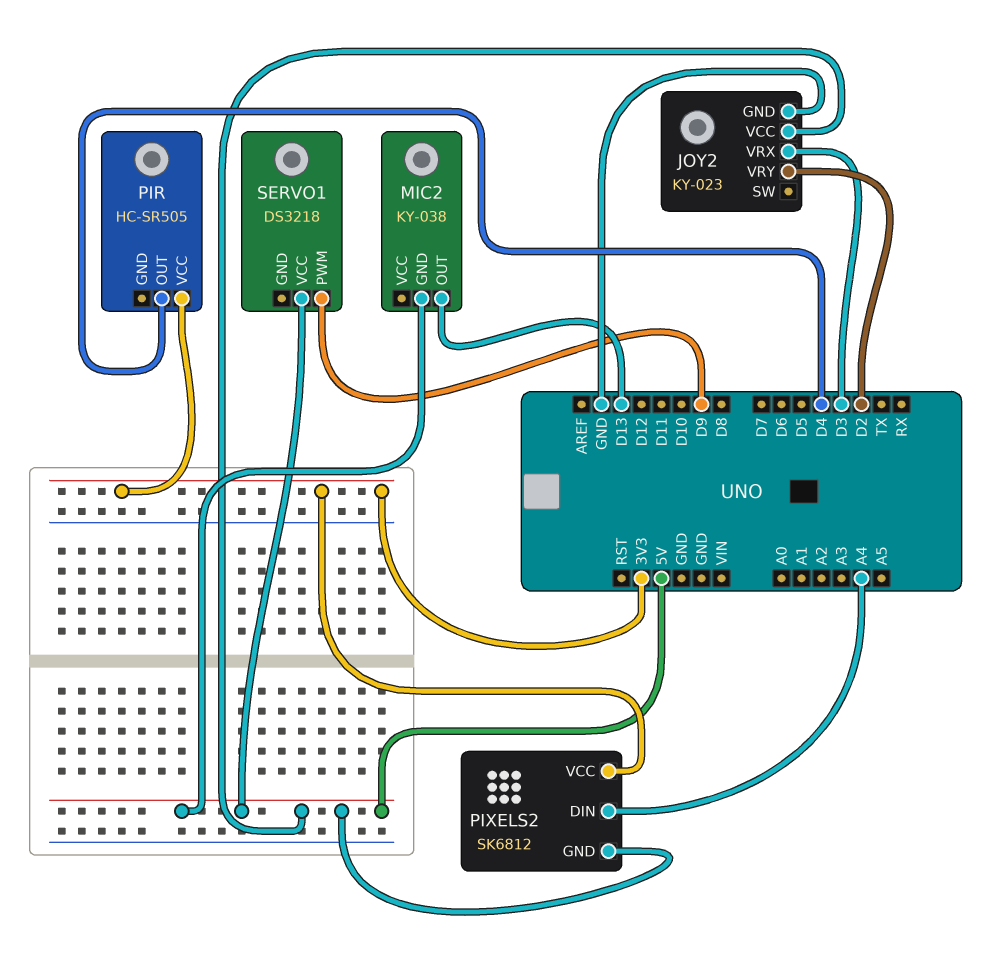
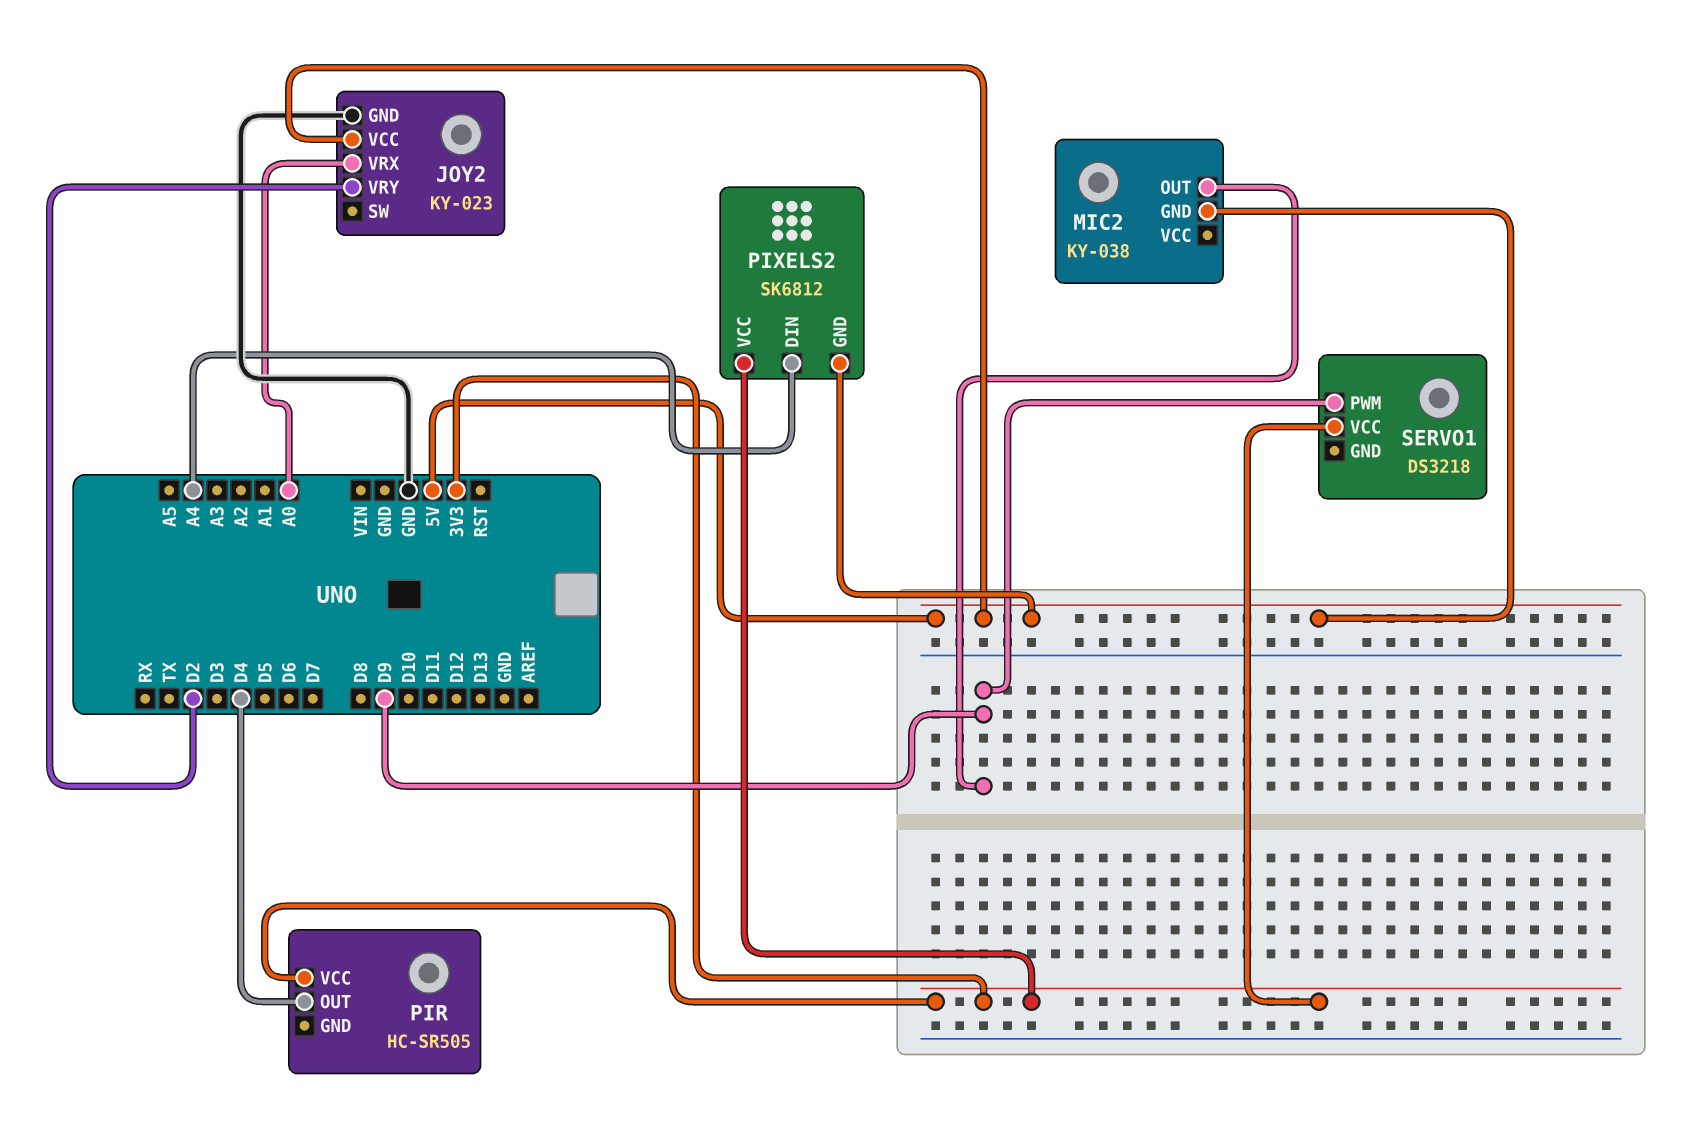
JOY2 pin VRX: D3 -> A0
MIC2 pin OUT: D13 -> D9
SERVO1 pin VCC: 5V -> 3V3

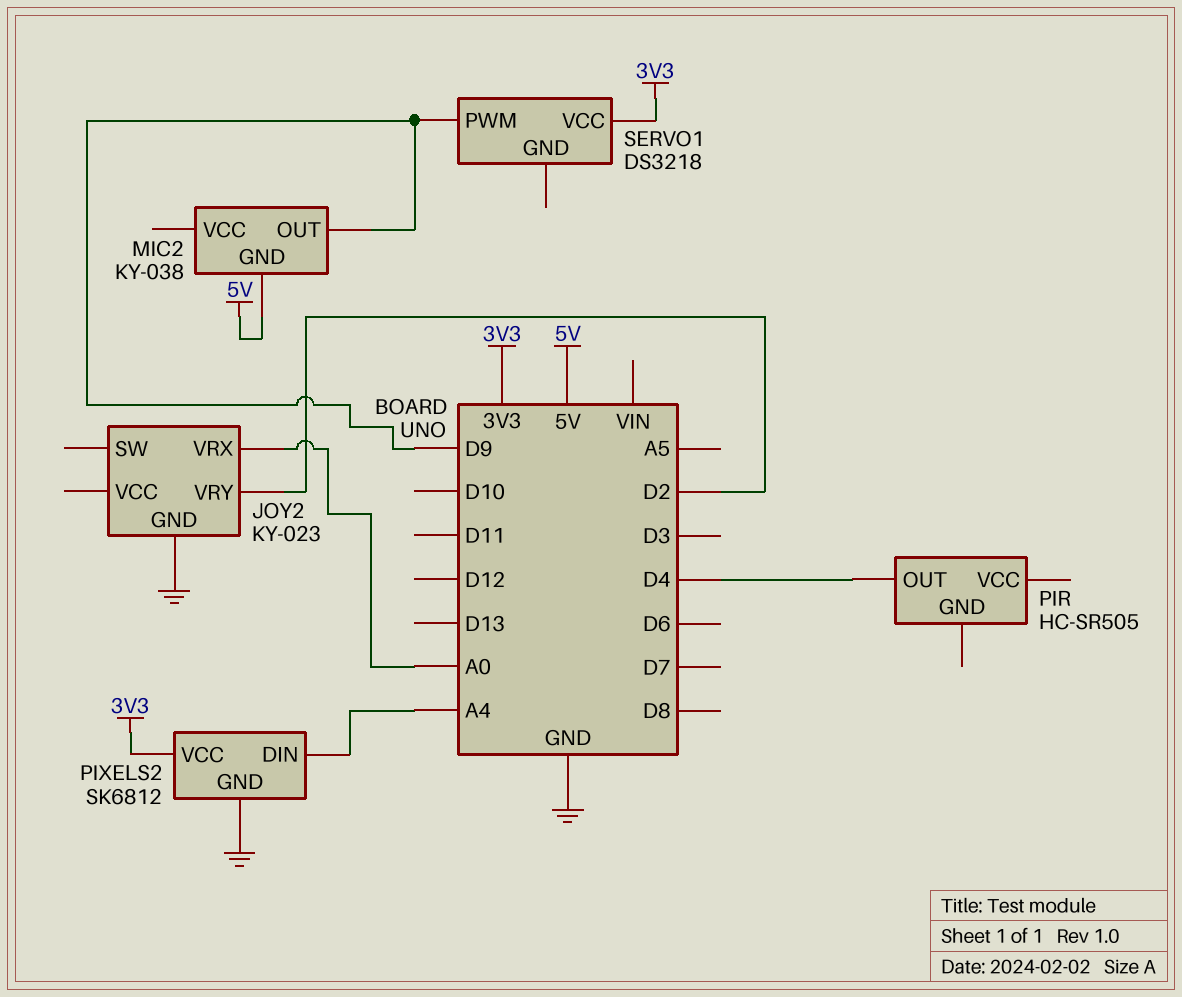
JOY2 pin VCC: 5V -> none
PIR pin VCC: 3V3 -> none
PIXELS2 pin GND: 5V -> GND

